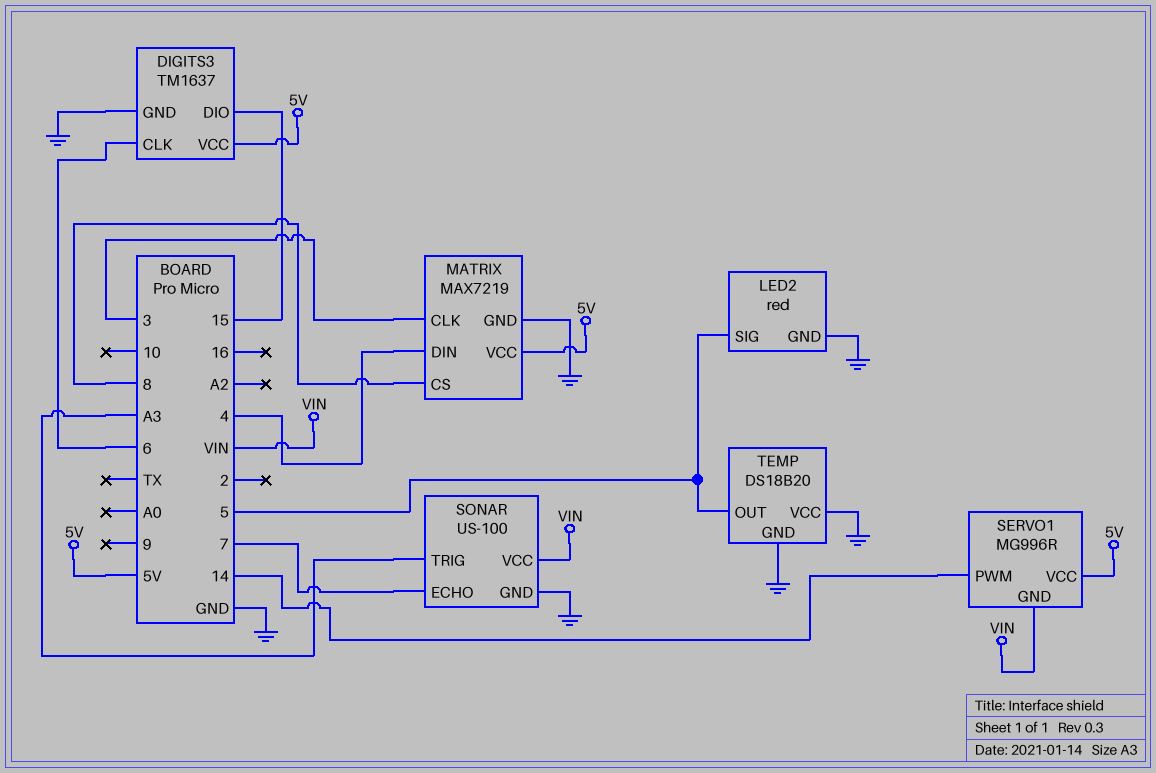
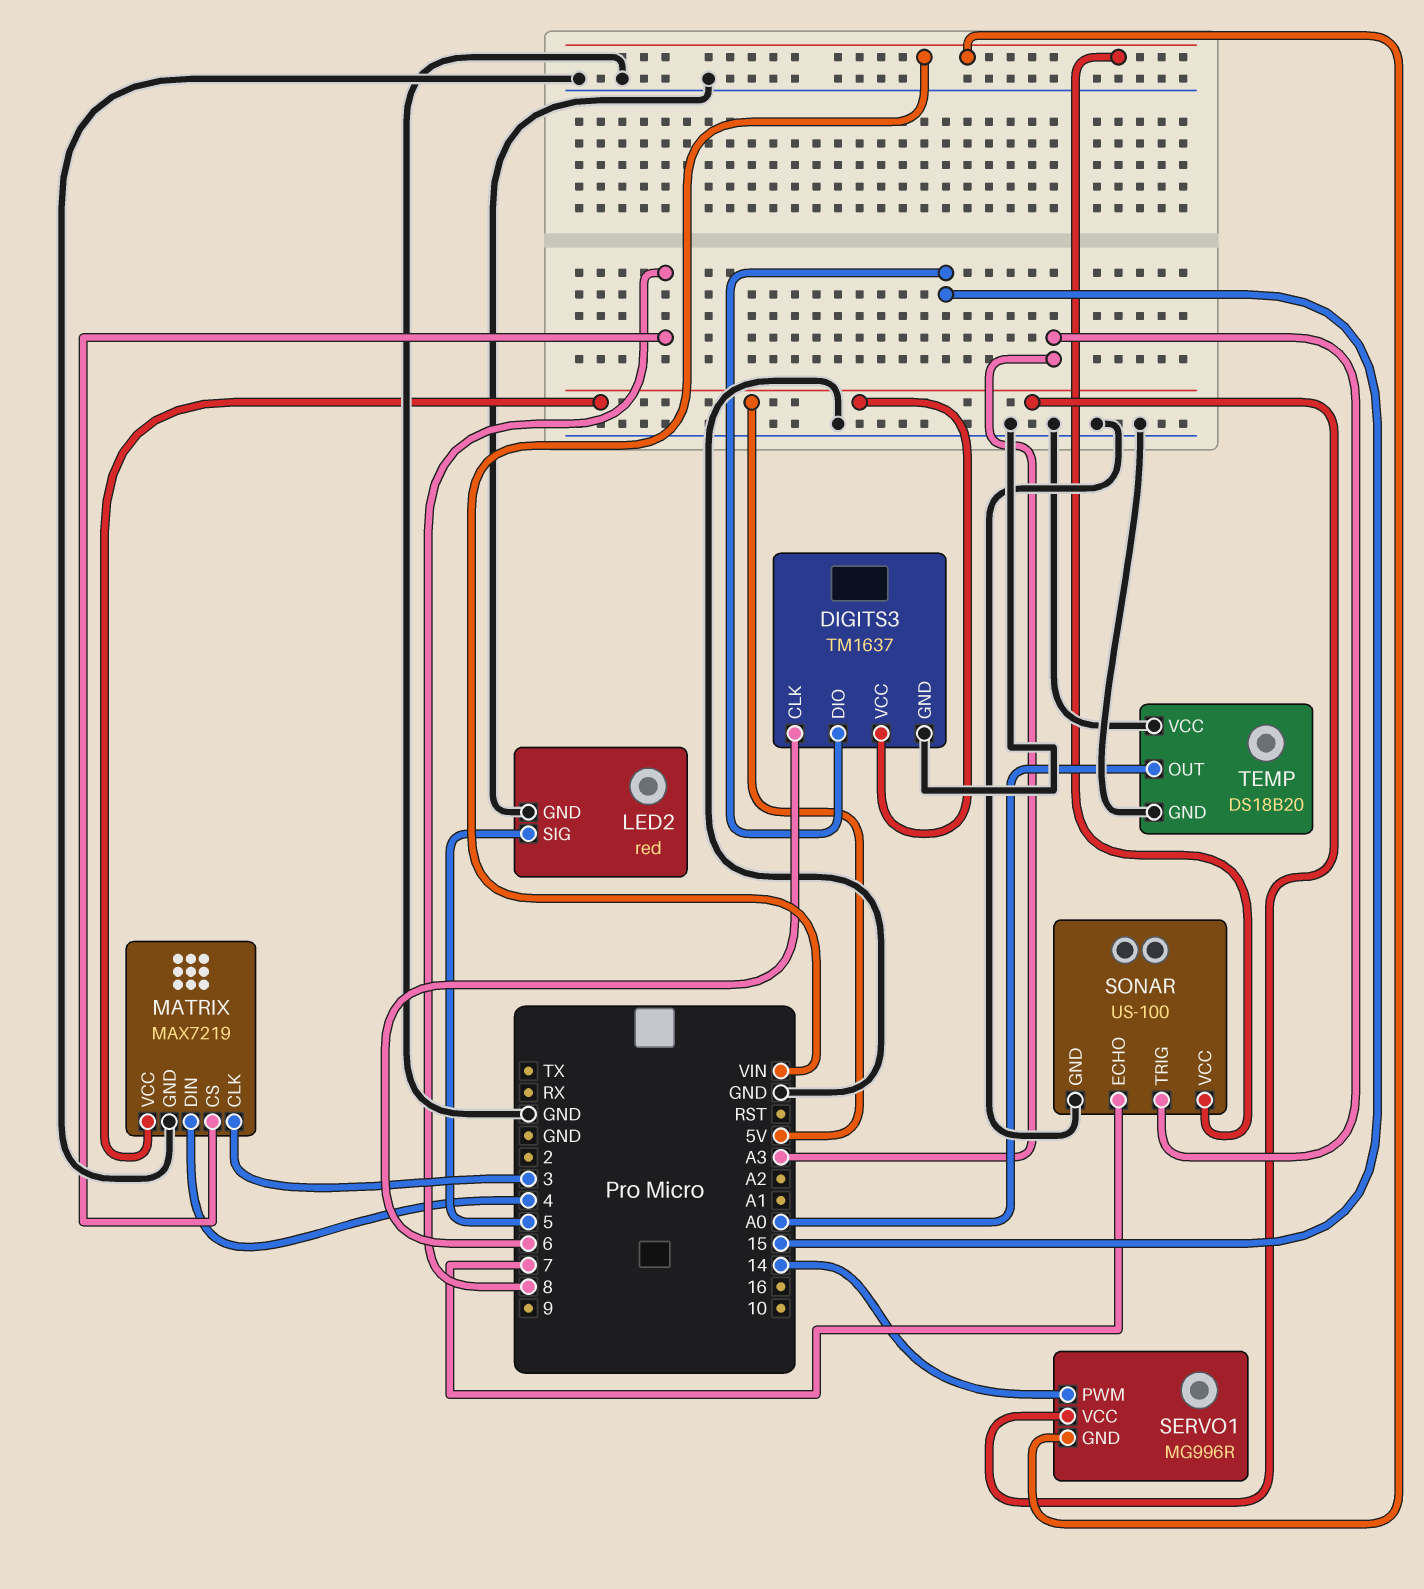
TEMP pin OUT: 5 -> A0

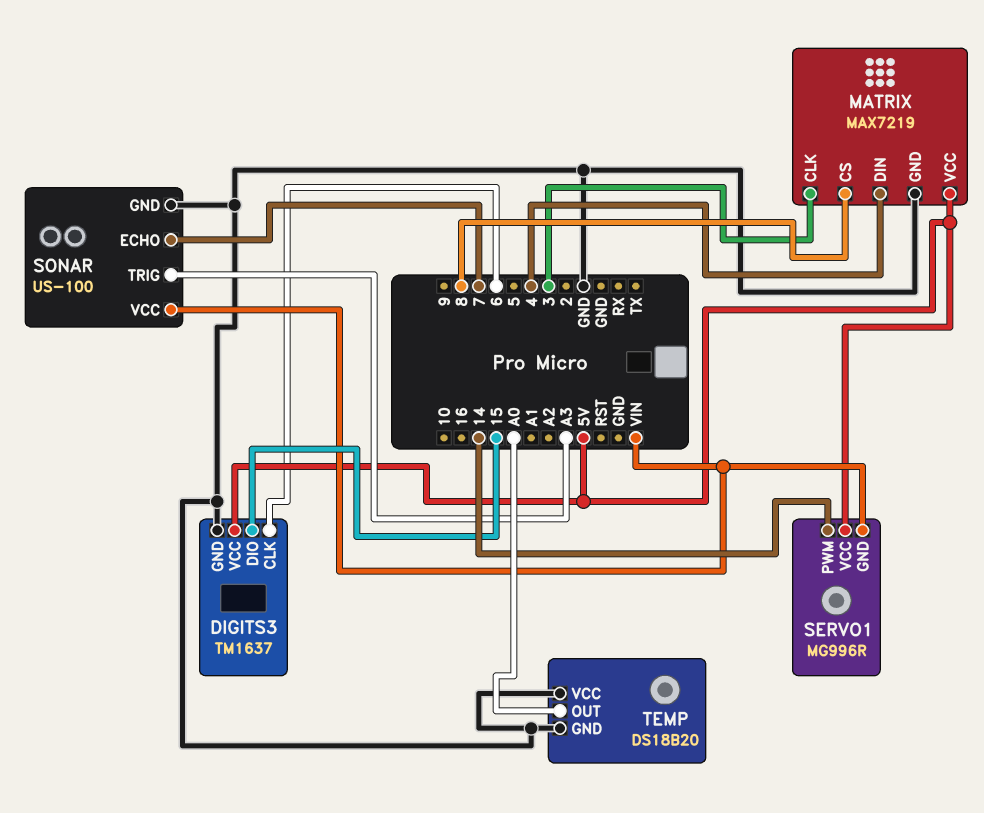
LED2: red -> none
LED2 pin GND: GND -> none
LED2 pin SIG: 5 -> none

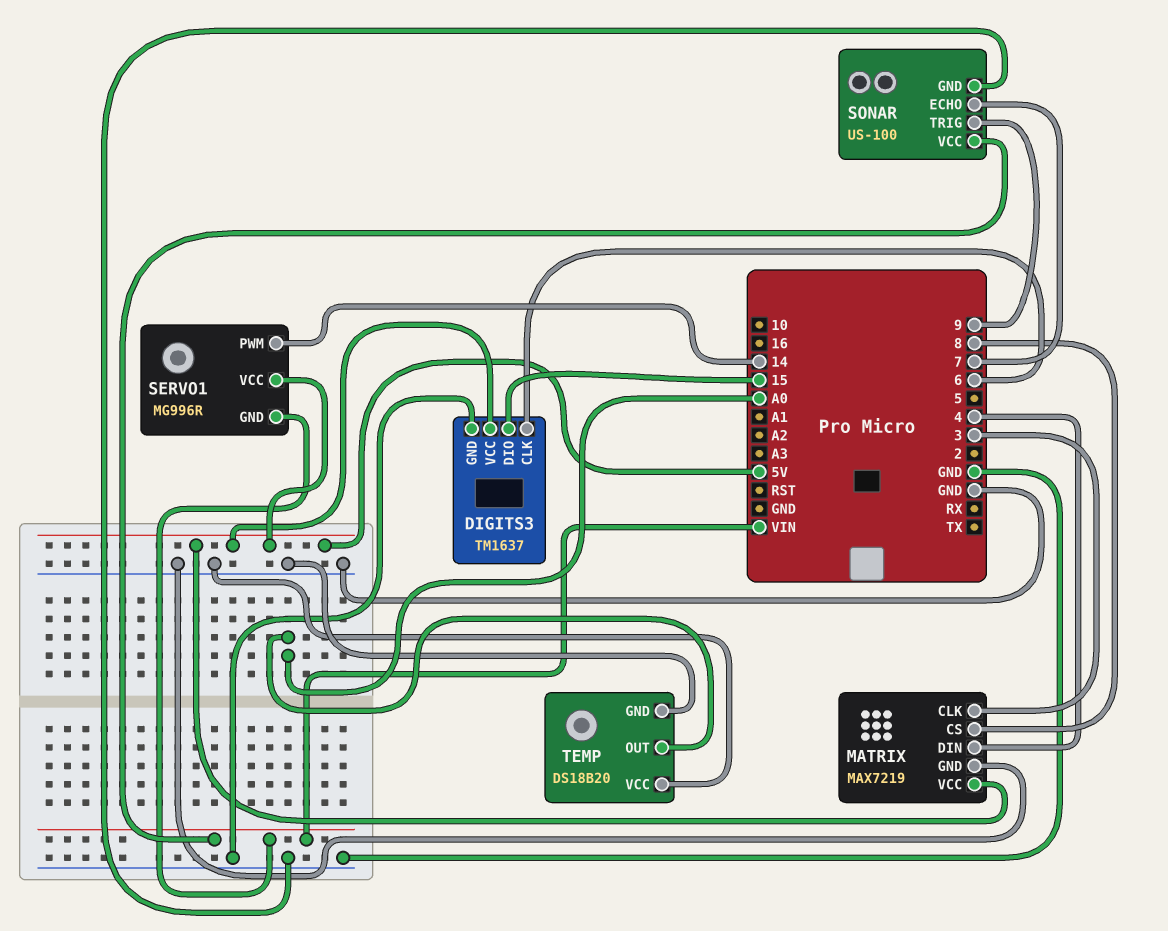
SONAR pin TRIG: A3 -> 9

